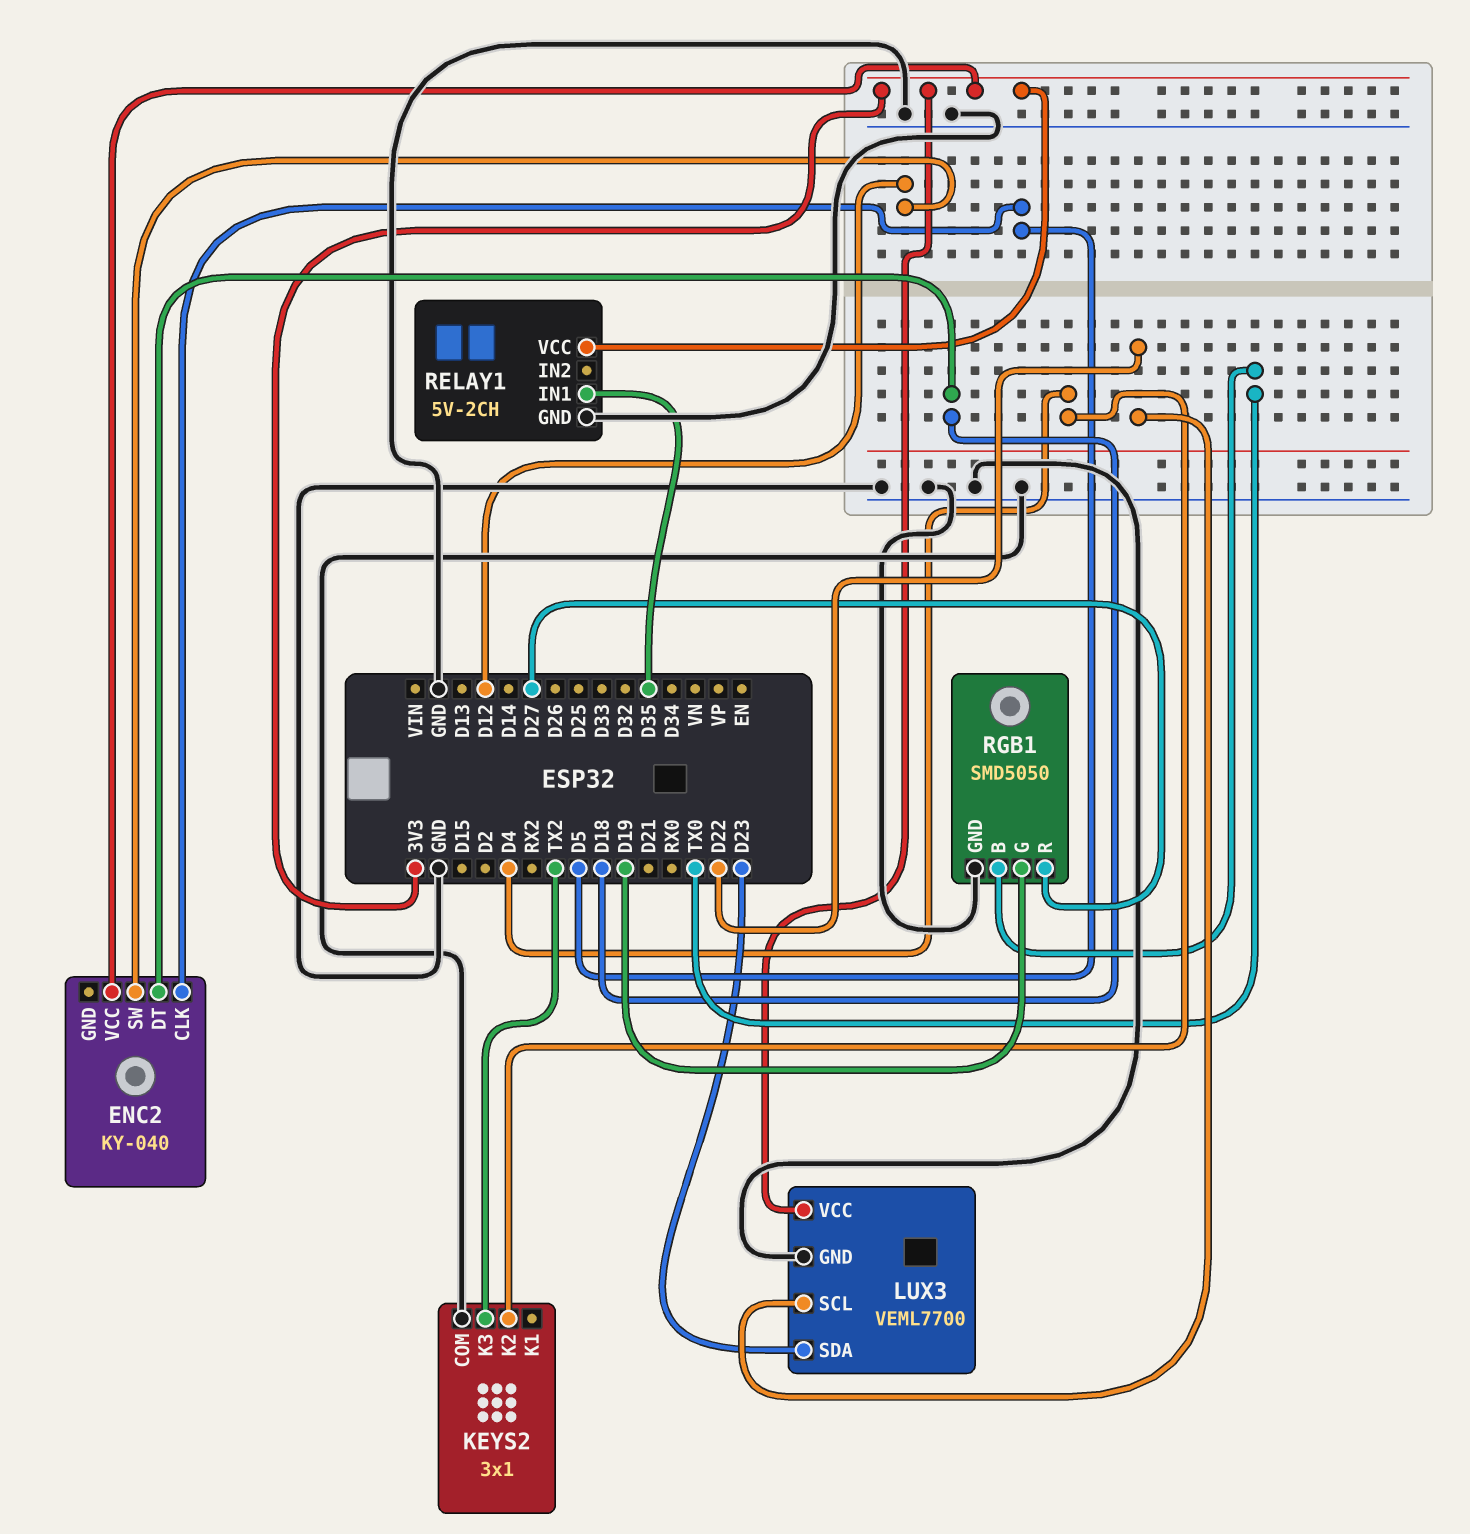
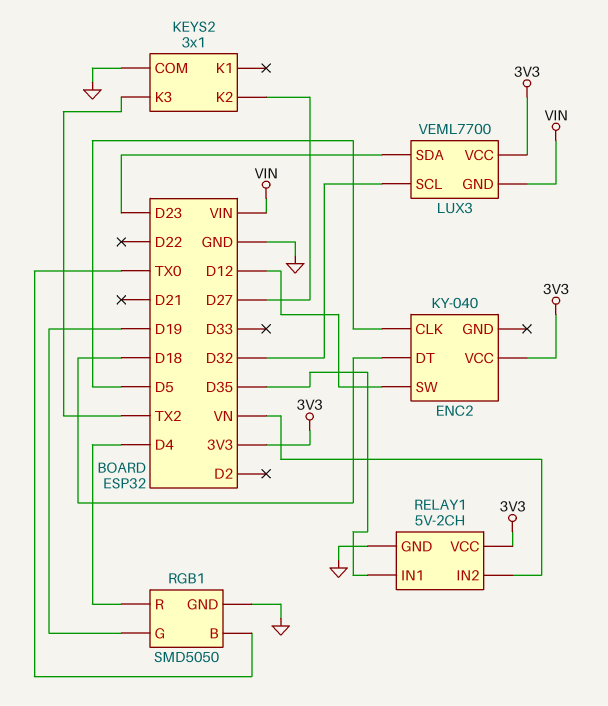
KEYS2 pin K2: D4 -> D27
LUX3 pin GND: GND -> VIN
LUX3 pin SCL: D22 -> D32
RELAY1 pin IN2: none -> VN
RGB1 pin R: D27 -> D4

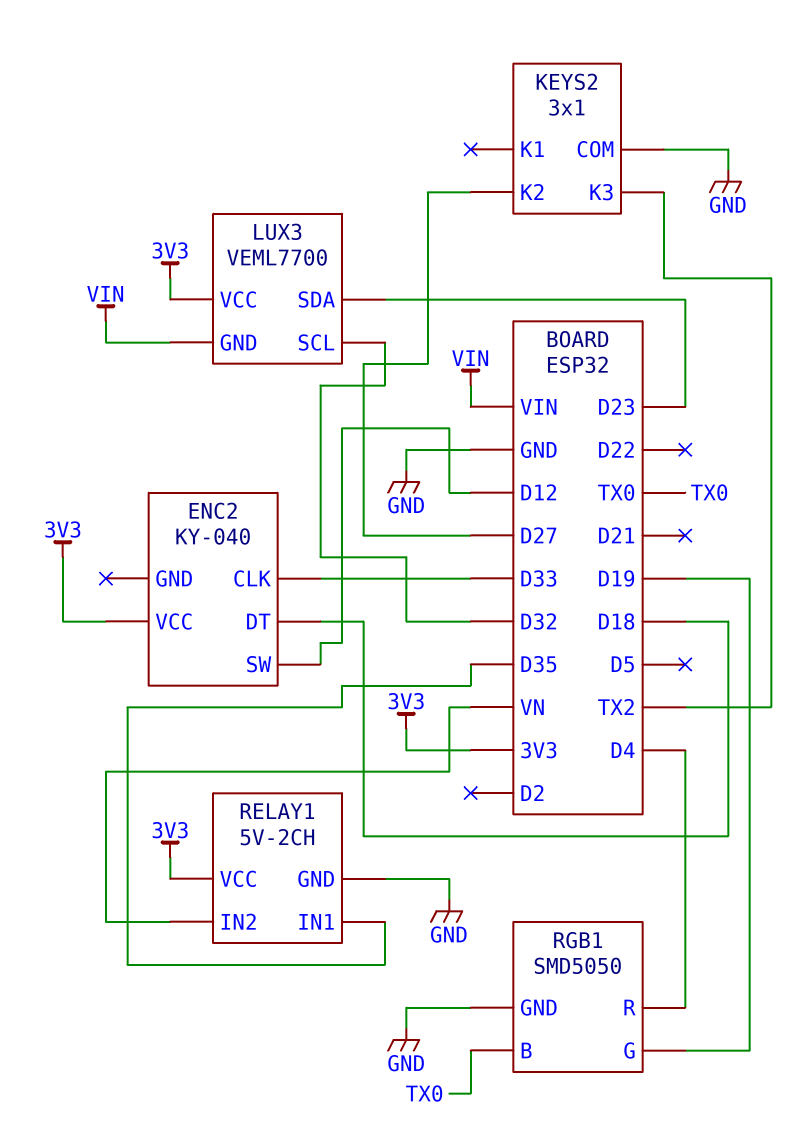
ENC2 pin CLK: D5 -> D33

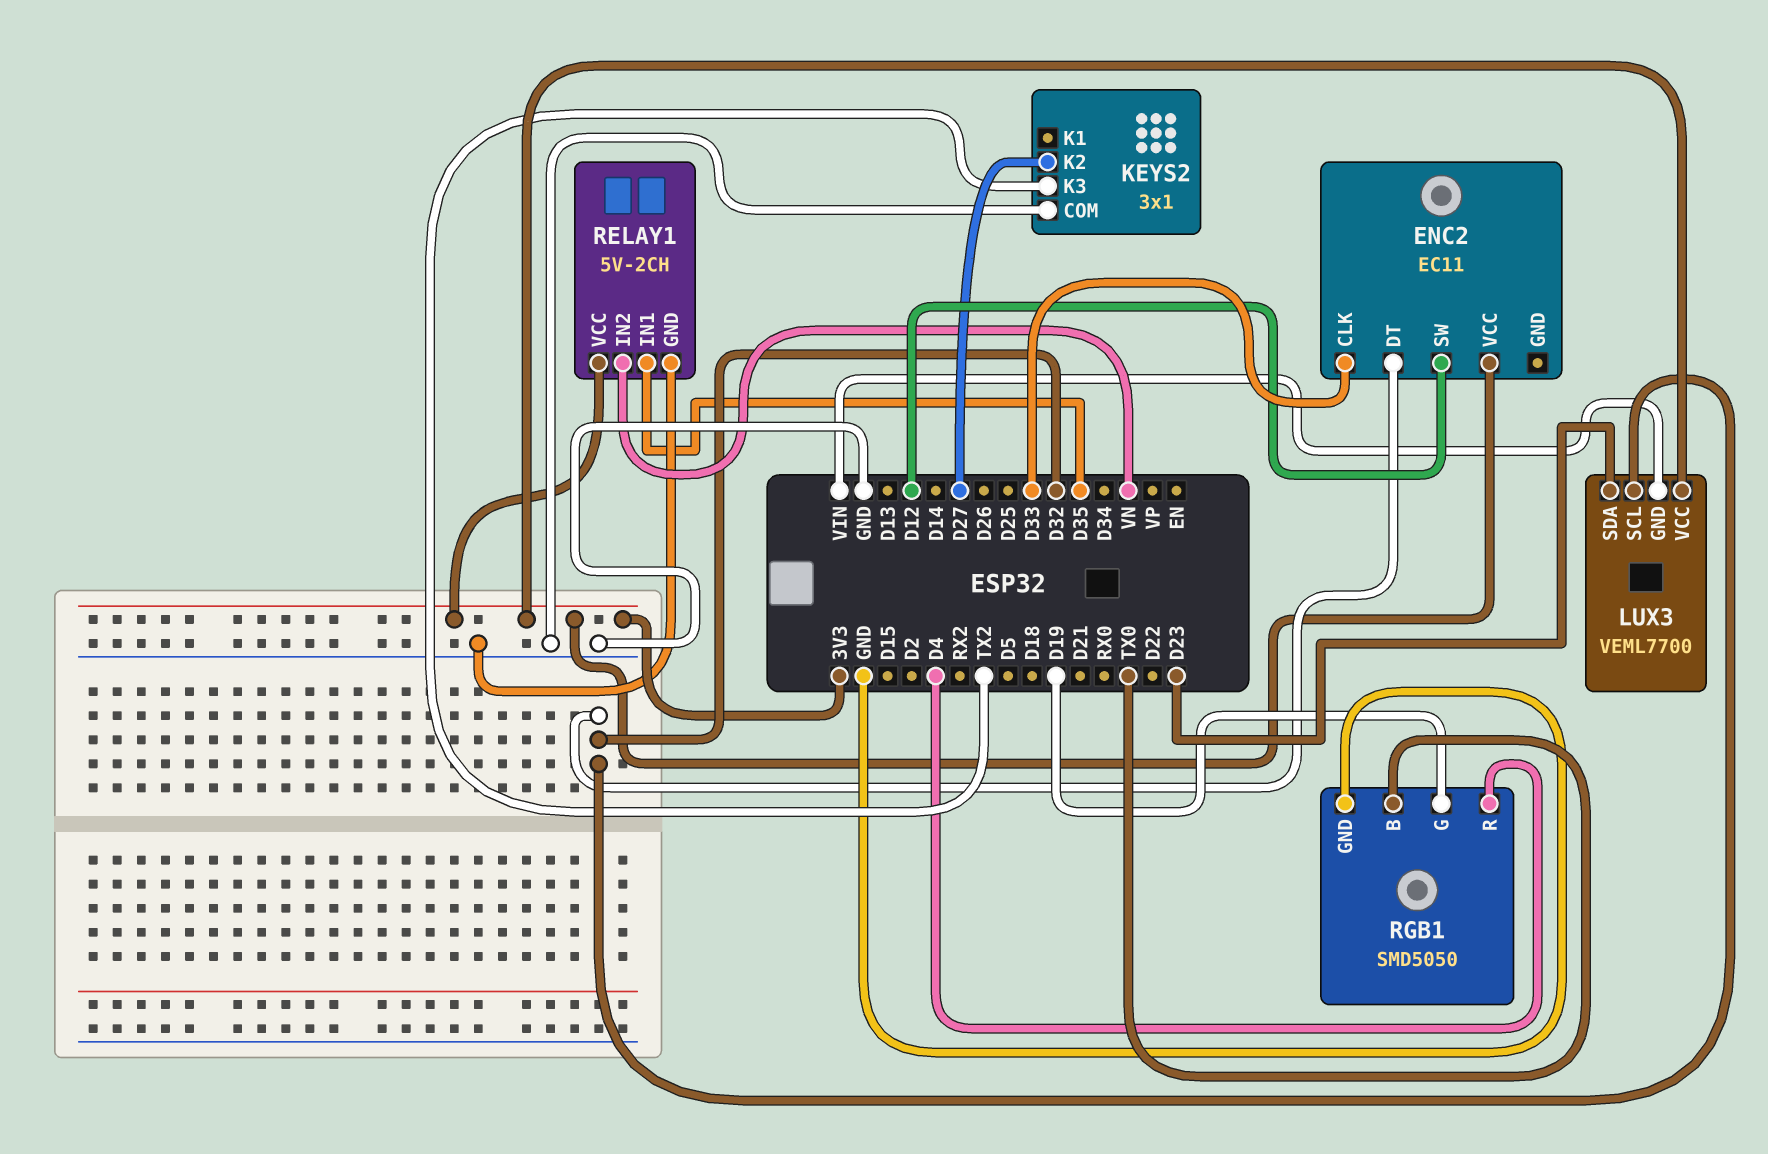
ENC2: KY-040 -> EC11
ENC2 pin DT: D18 -> D32

